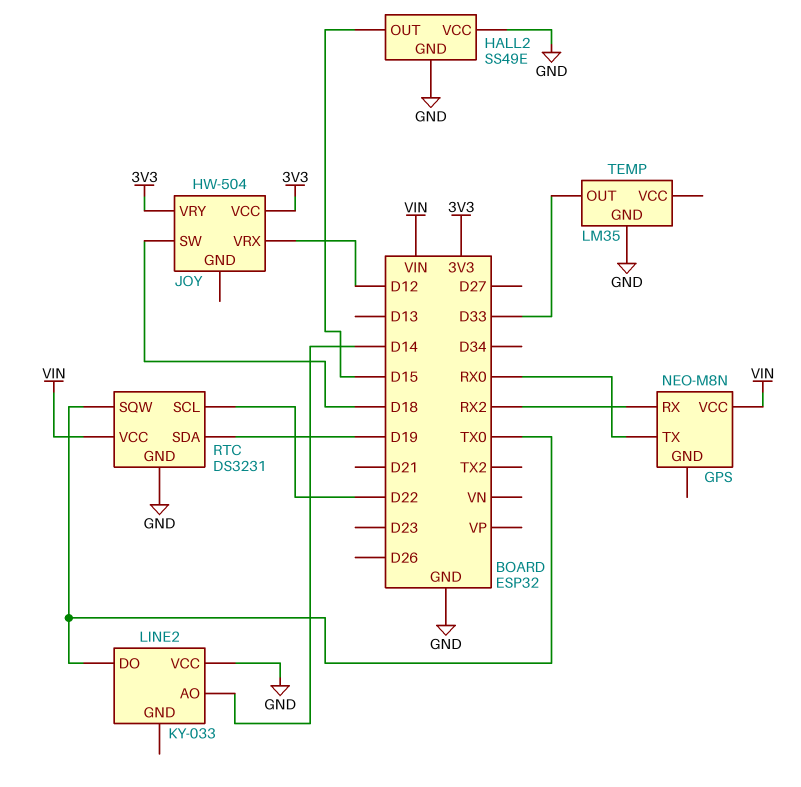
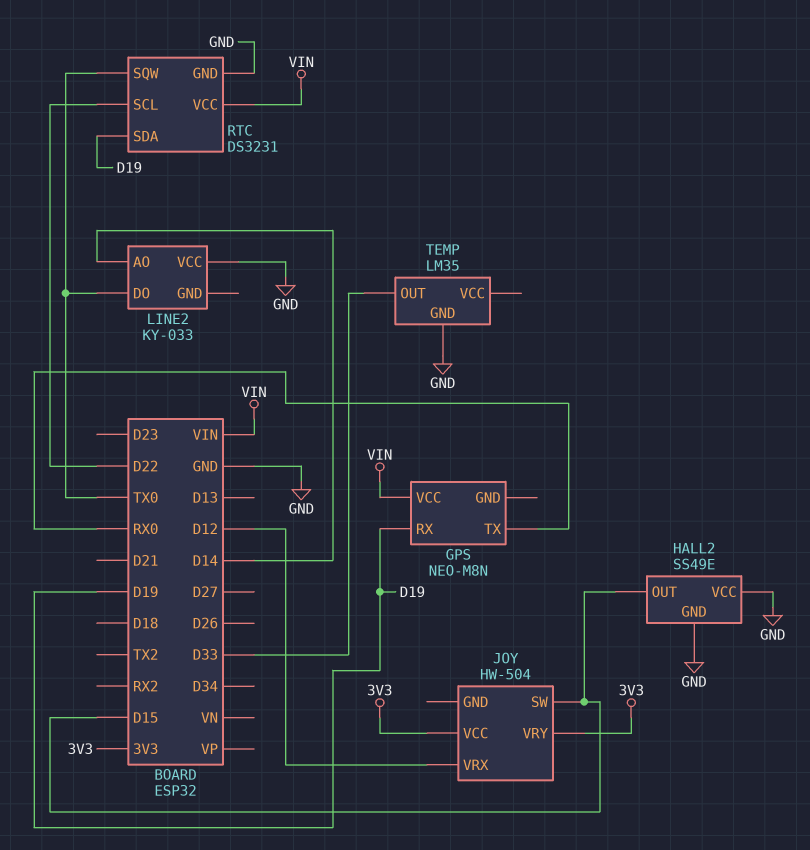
GPS pin RX: RX2 -> D19
JOY pin SW: D18 -> D15

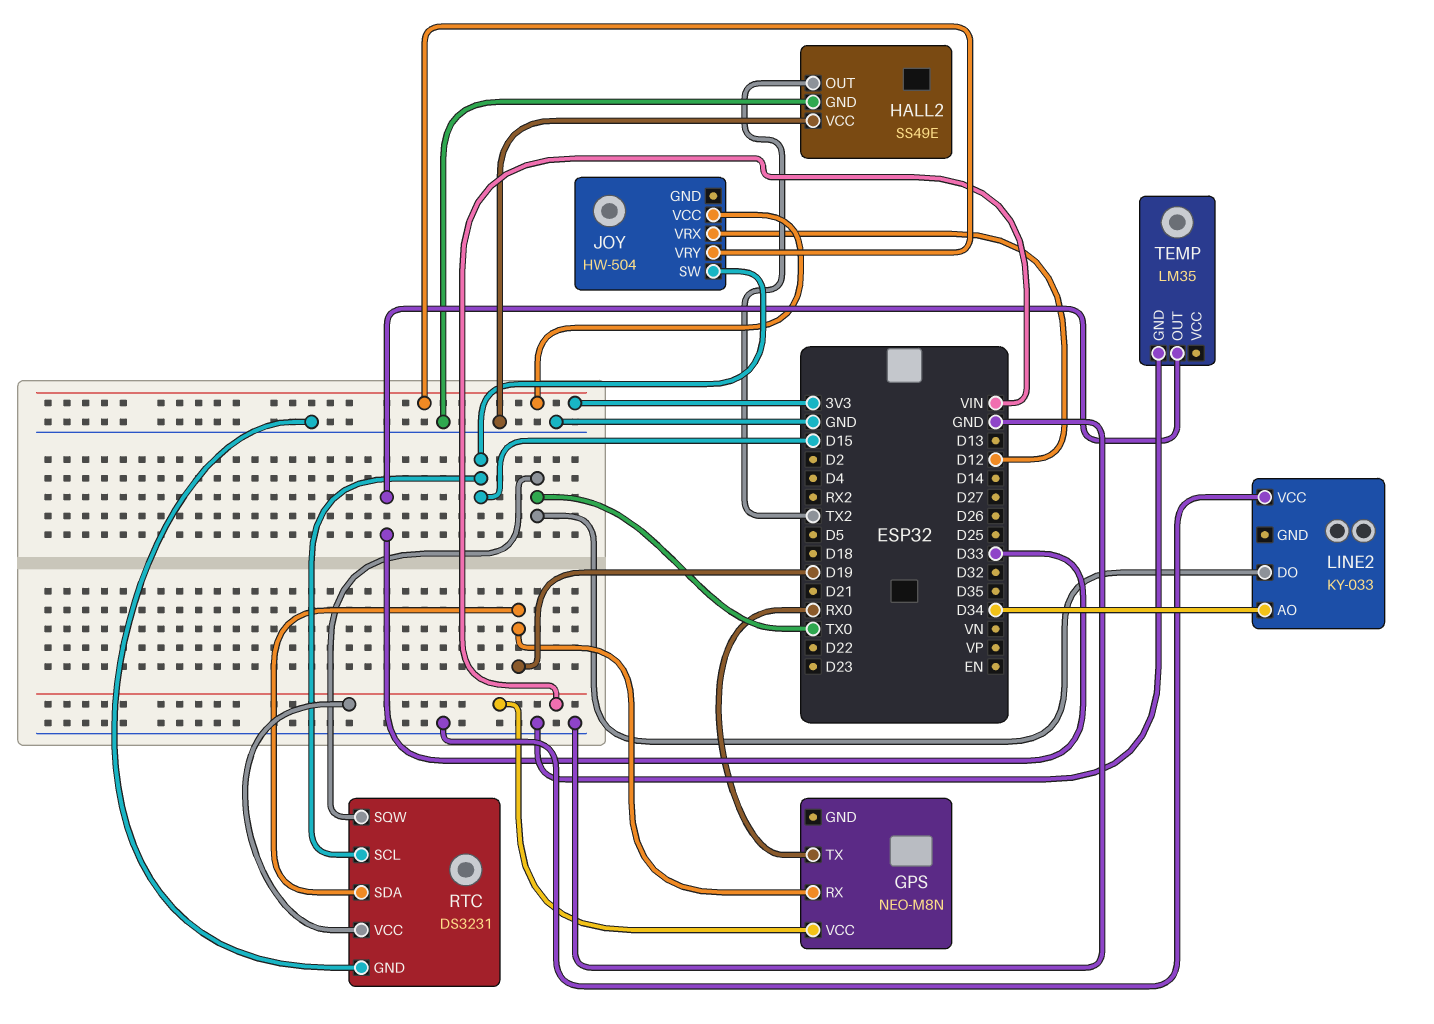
HALL2 pin OUT: D15 -> TX2
LINE2 pin AO: D14 -> D34
RTC pin SCL: D22 -> D15

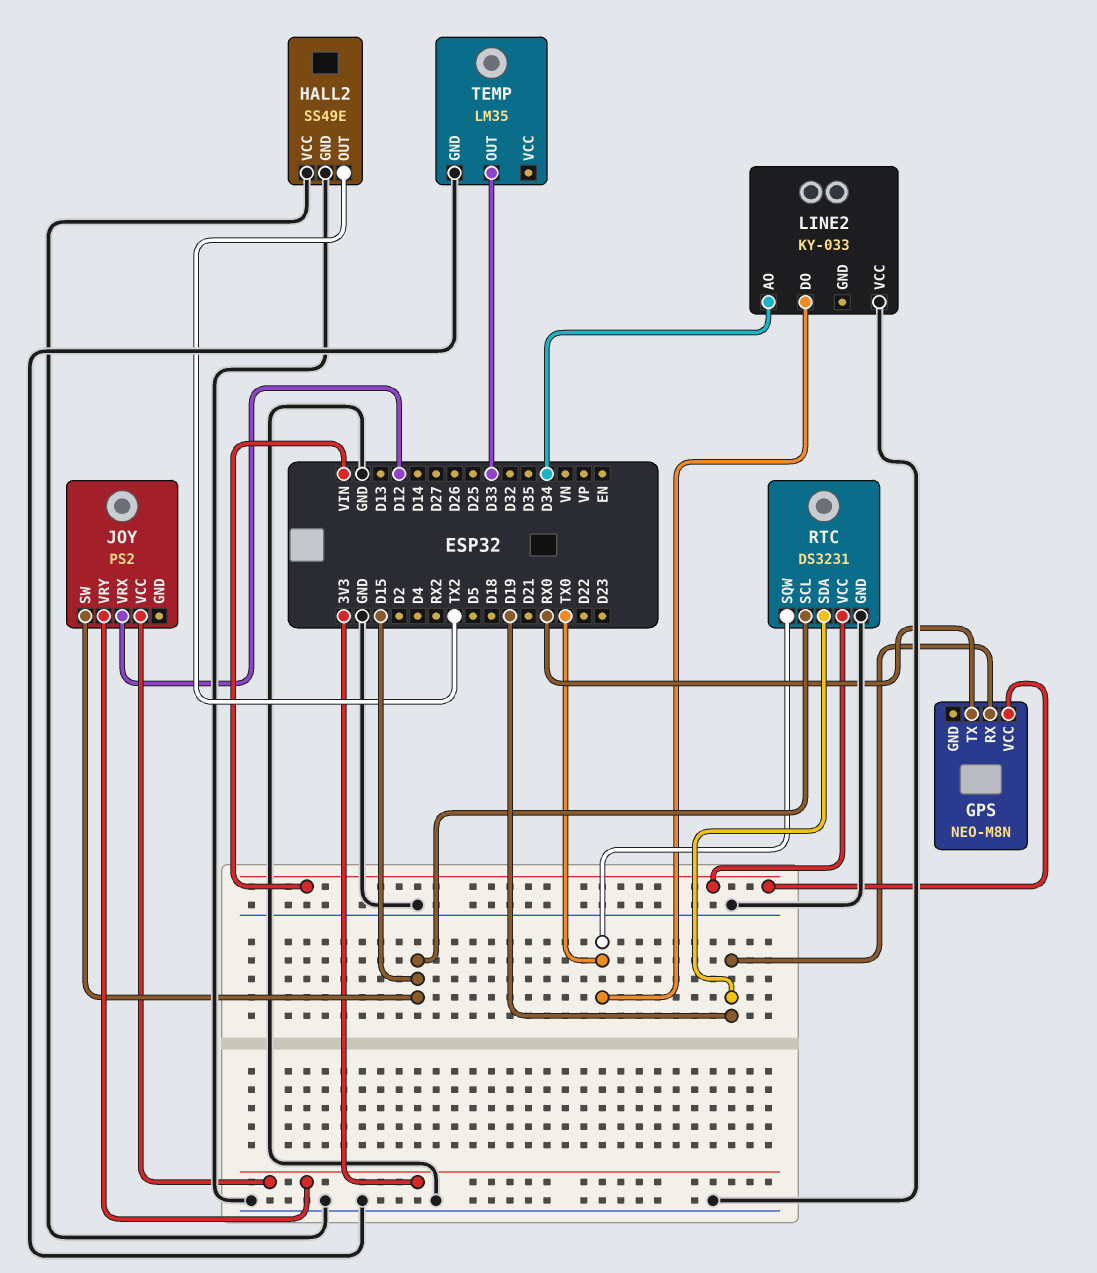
JOY: HW-504 -> PS2

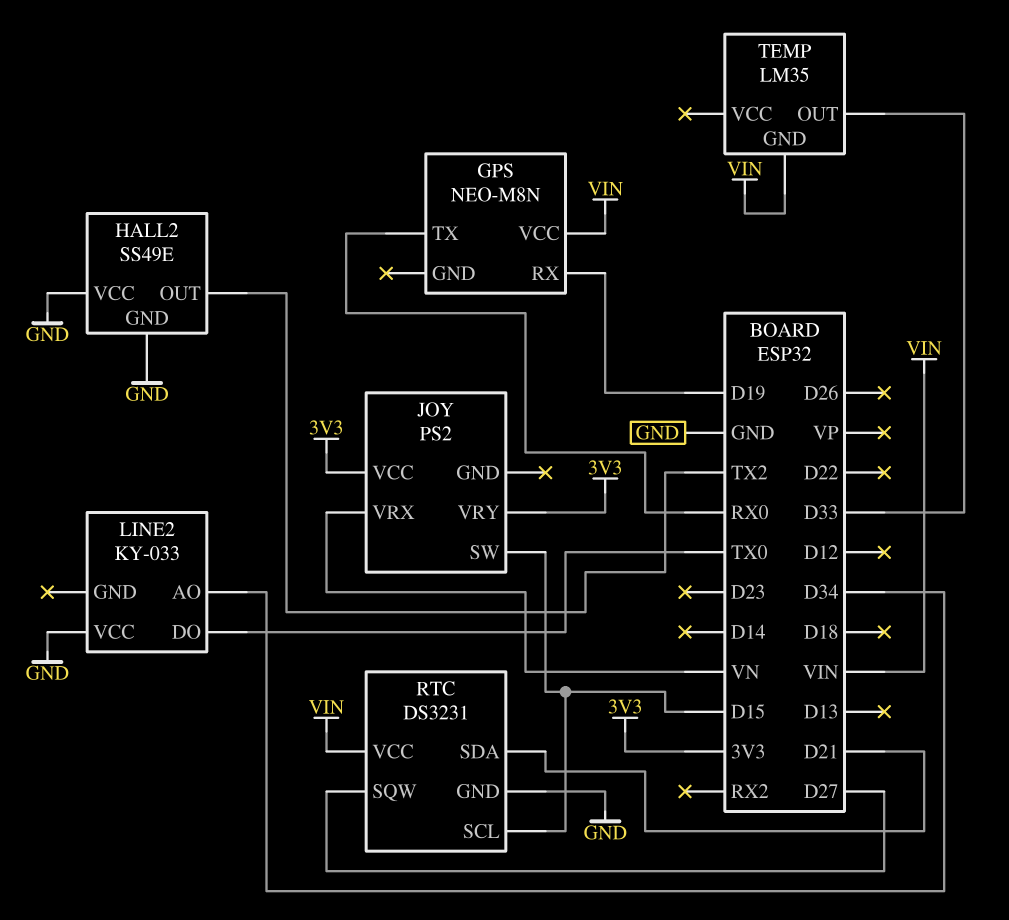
JOY pin VRX: D12 -> VN
RTC pin SDA: D19 -> D21
RTC pin SQW: TX0 -> D27
TEMP pin GND: GND -> VIN

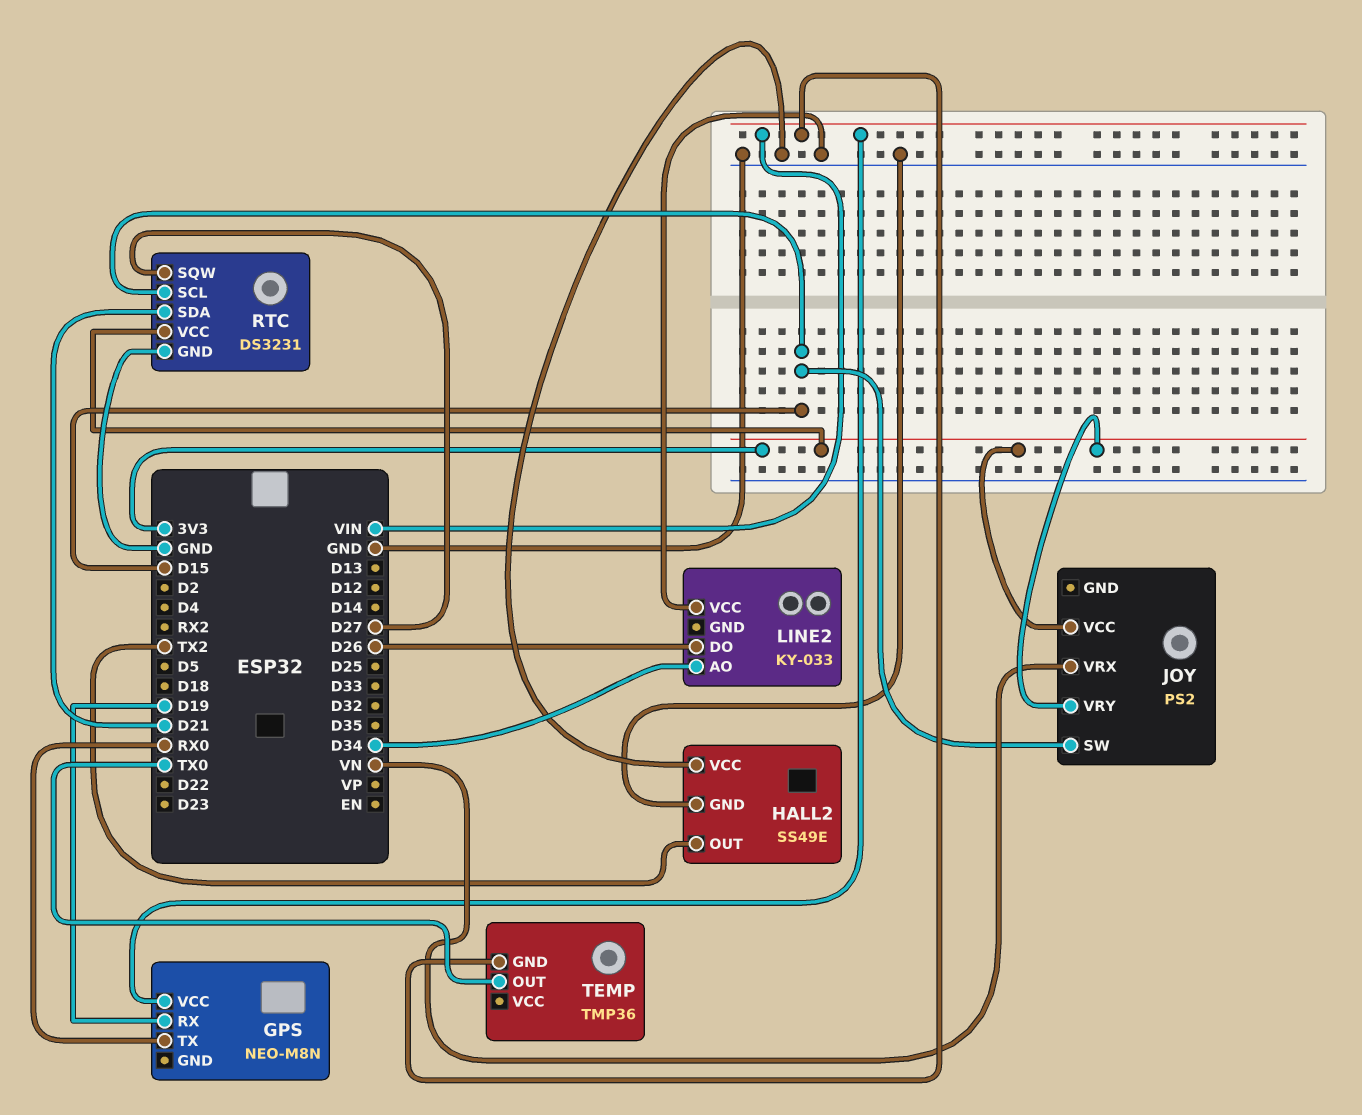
LINE2 pin DO: TX0 -> D26
RTC pin VCC: VIN -> 3V3
TEMP: LM35 -> TMP36
TEMP pin OUT: D33 -> TX0

